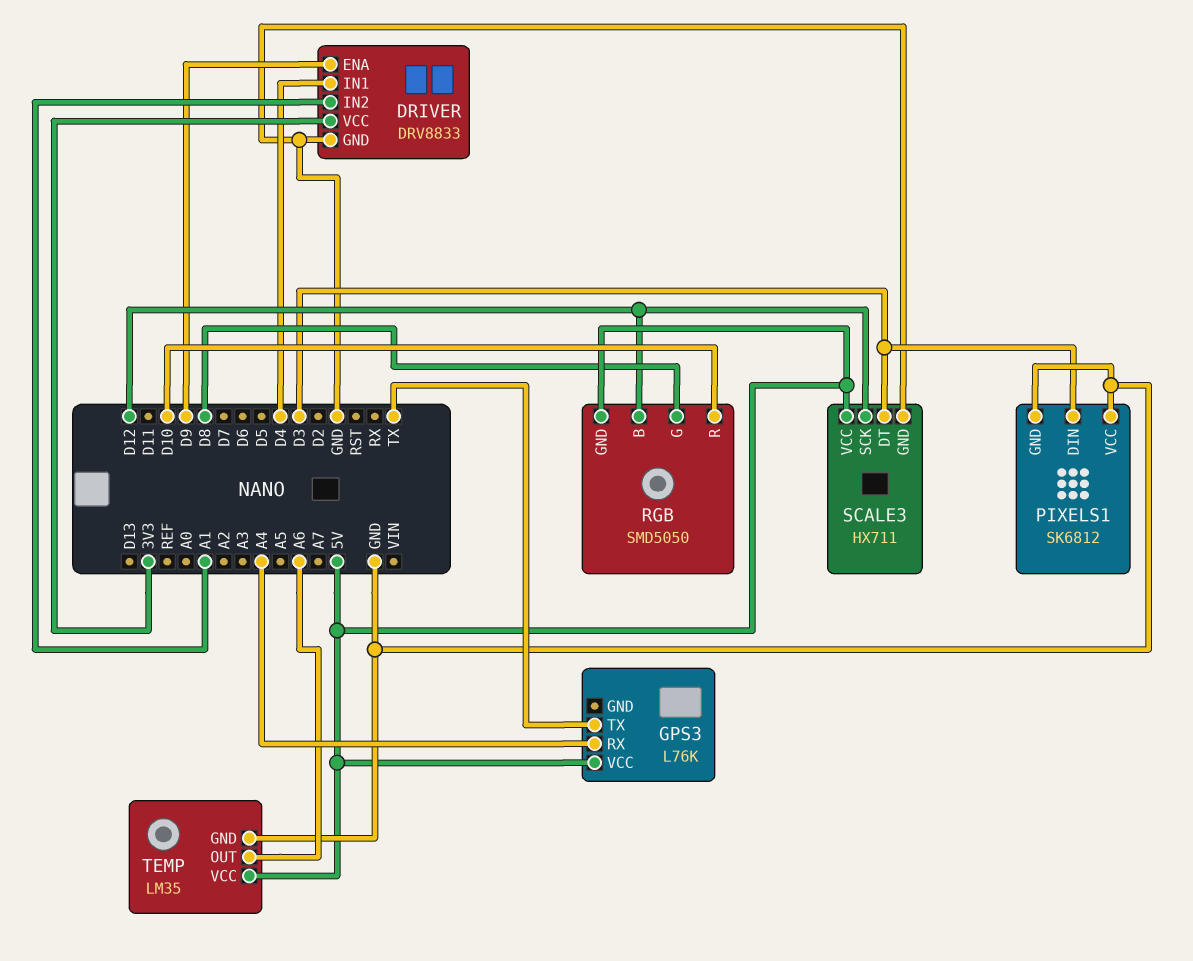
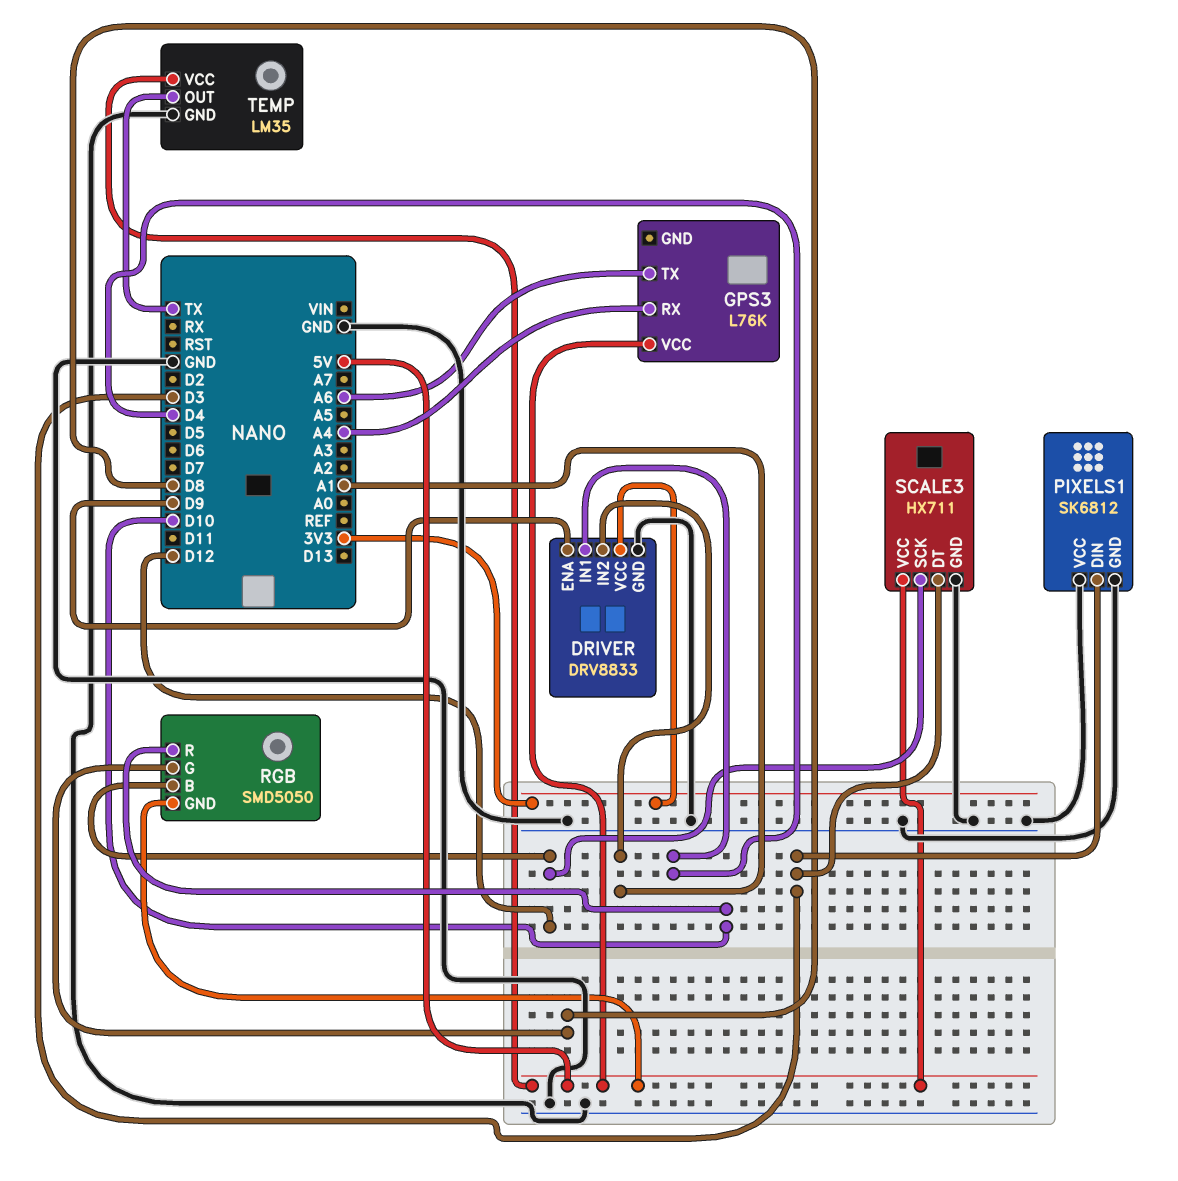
GPS3 pin TX: TX -> A6
TEMP pin OUT: A6 -> TX

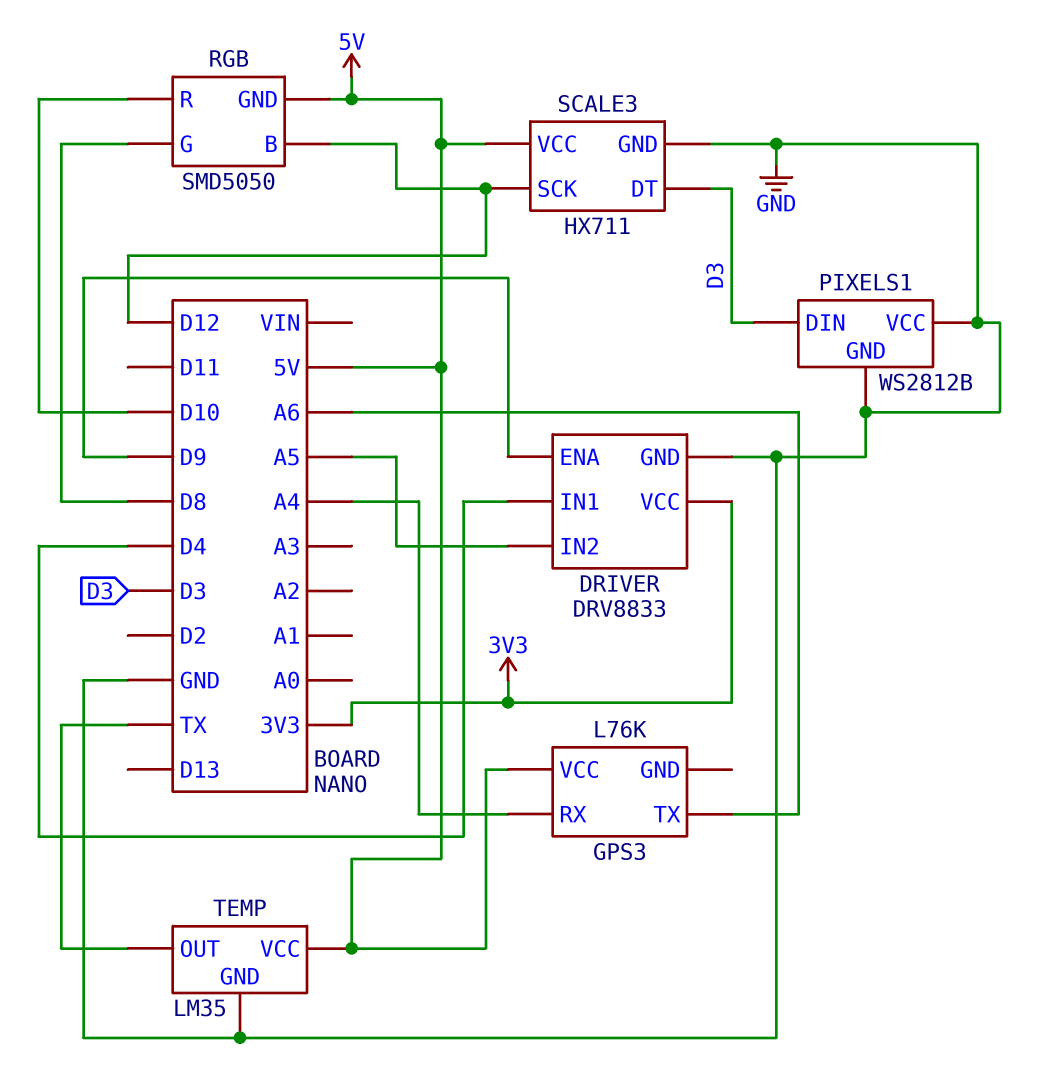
DRIVER pin IN2: A1 -> A5
PIXELS1: SK6812 -> WS2812B

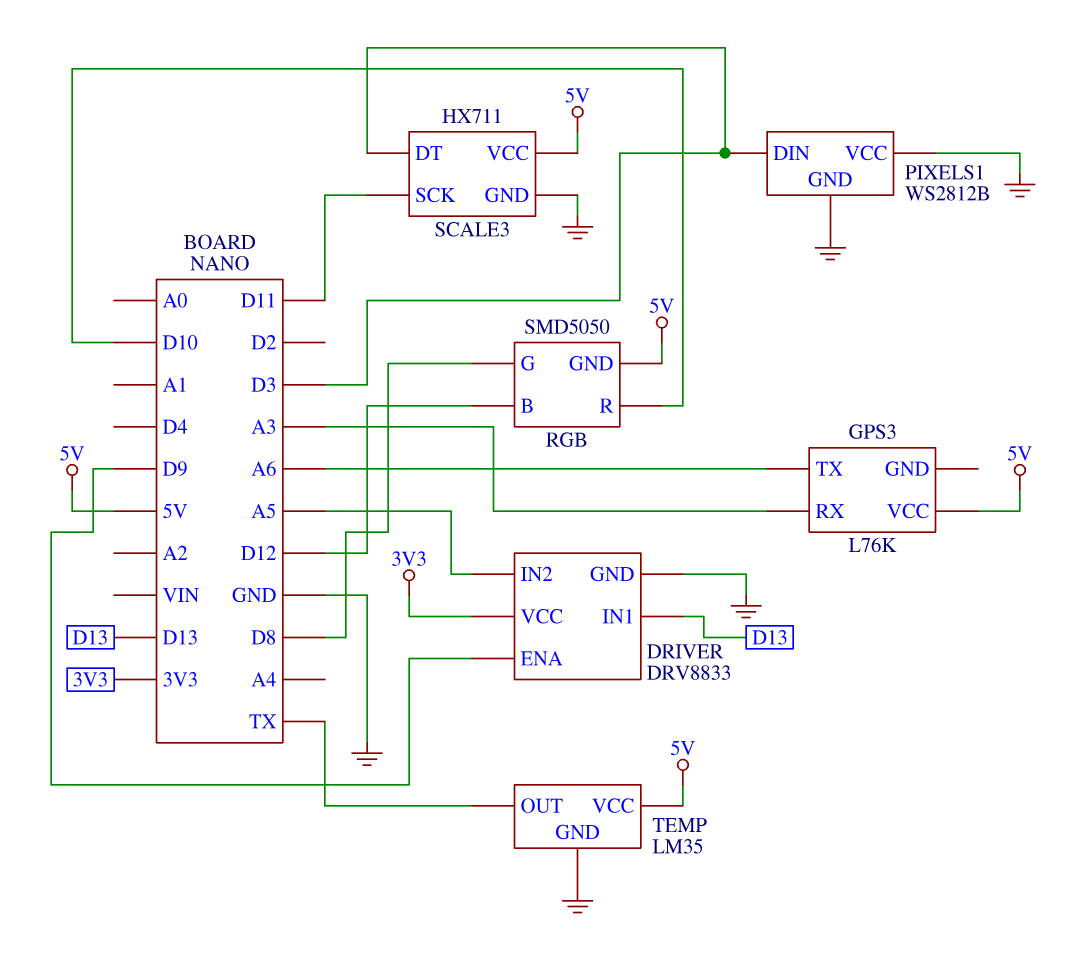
DRIVER pin IN1: D4 -> D13
GPS3 pin RX: A4 -> A3
SCALE3 pin SCK: D12 -> D11

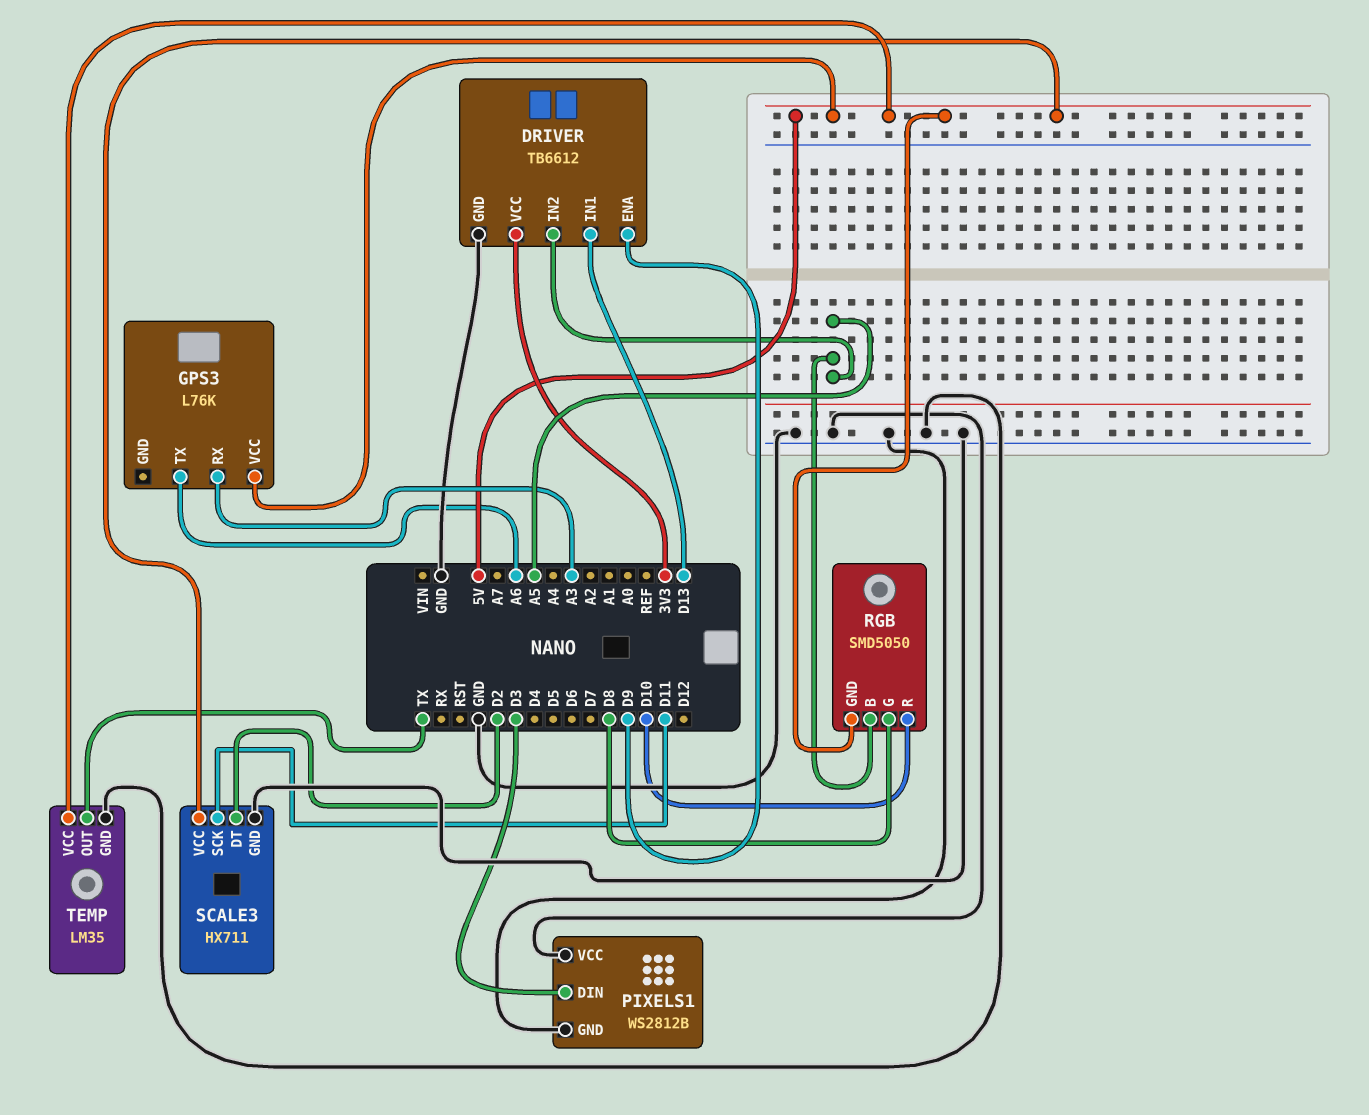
DRIVER: DRV8833 -> TB6612
RGB pin B: D12 -> A5
SCALE3 pin DT: D3 -> D2

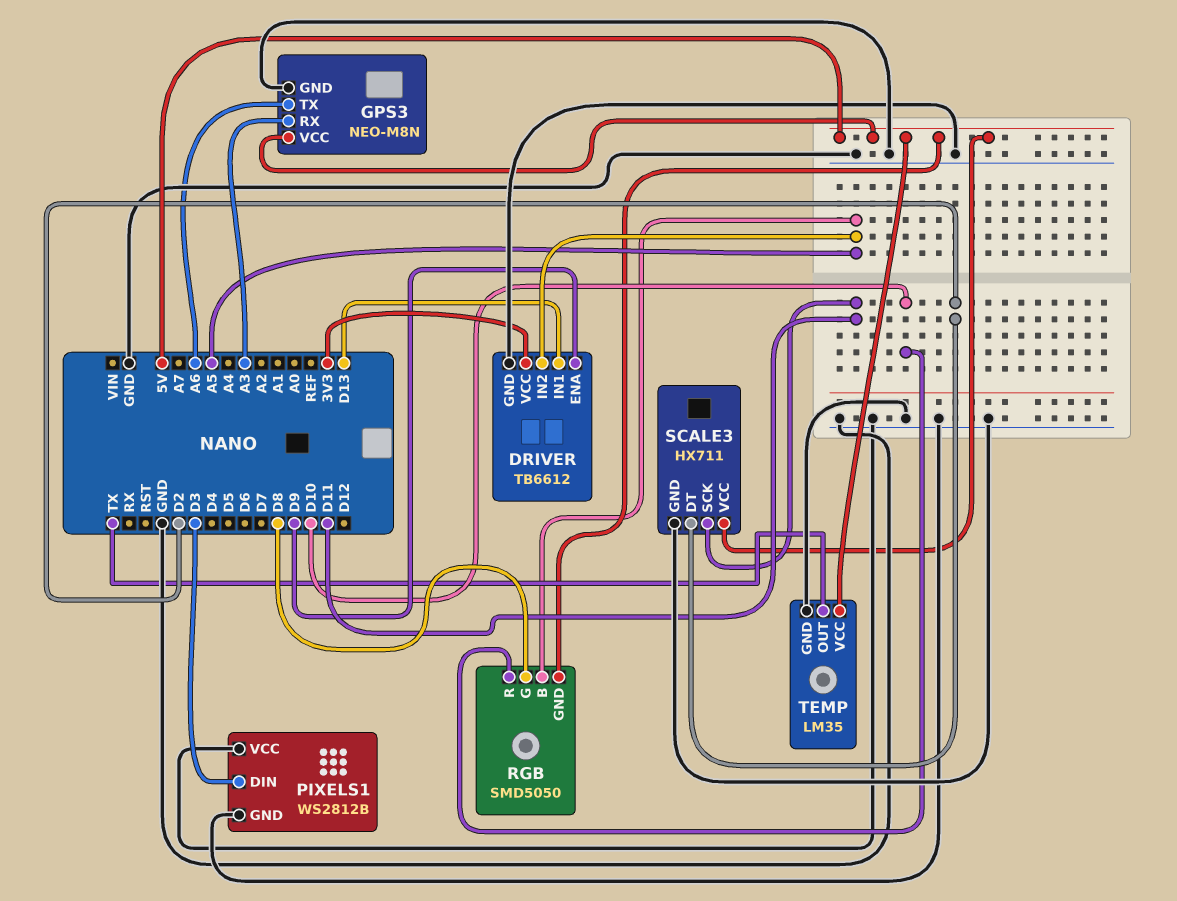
GPS3: L76K -> NEO-M8N
GPS3 pin GND: none -> GND

